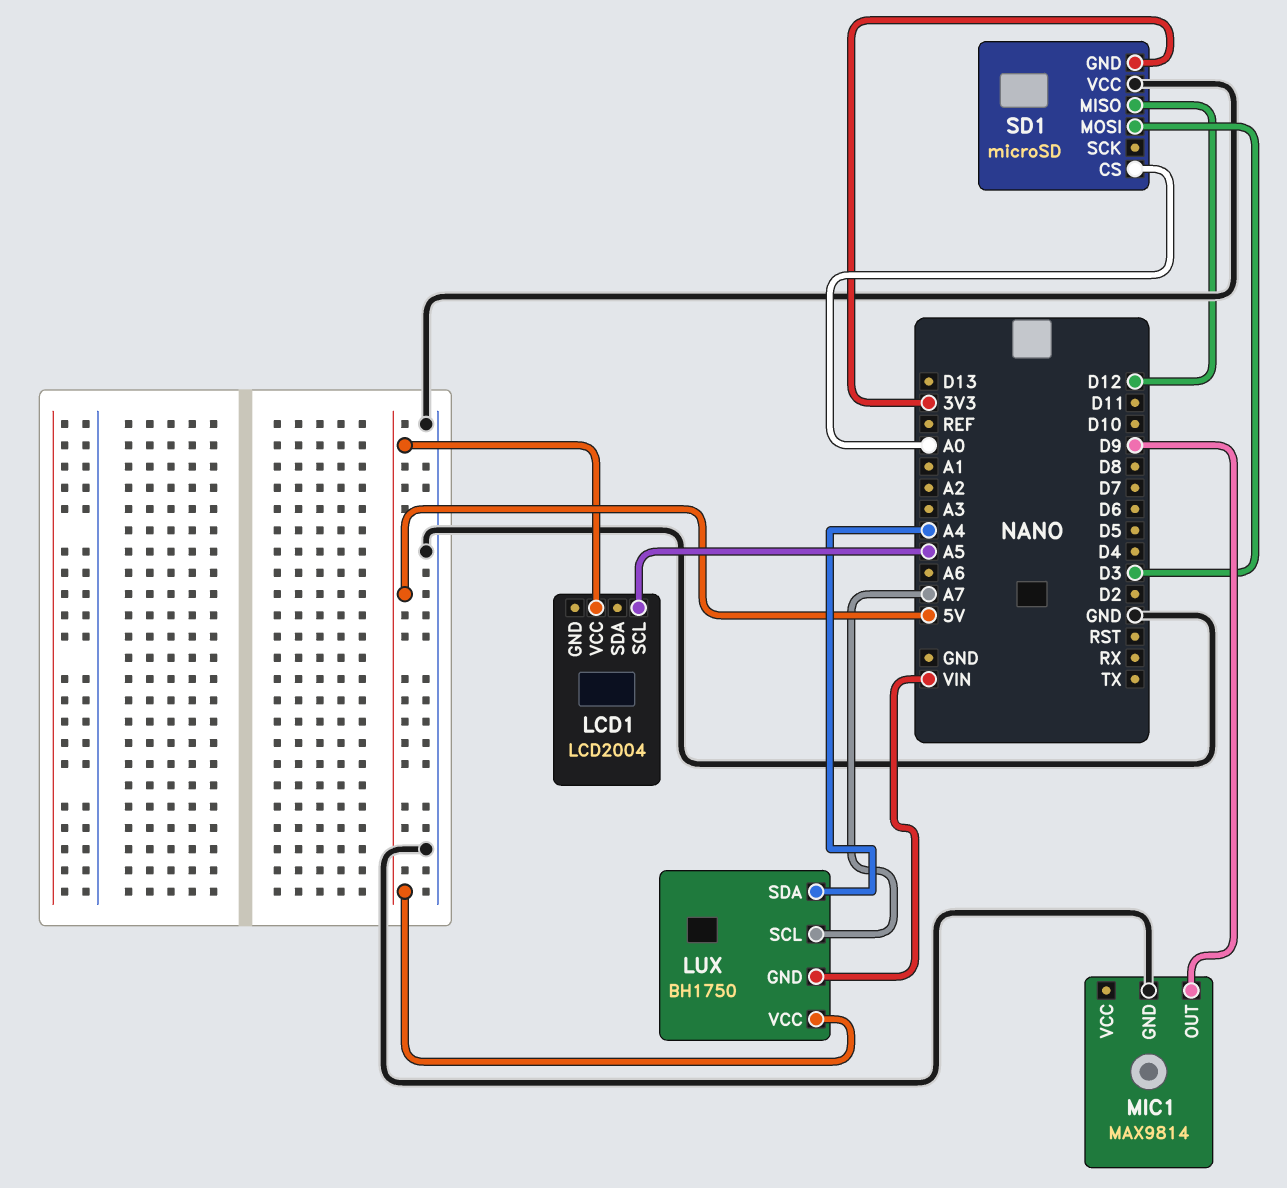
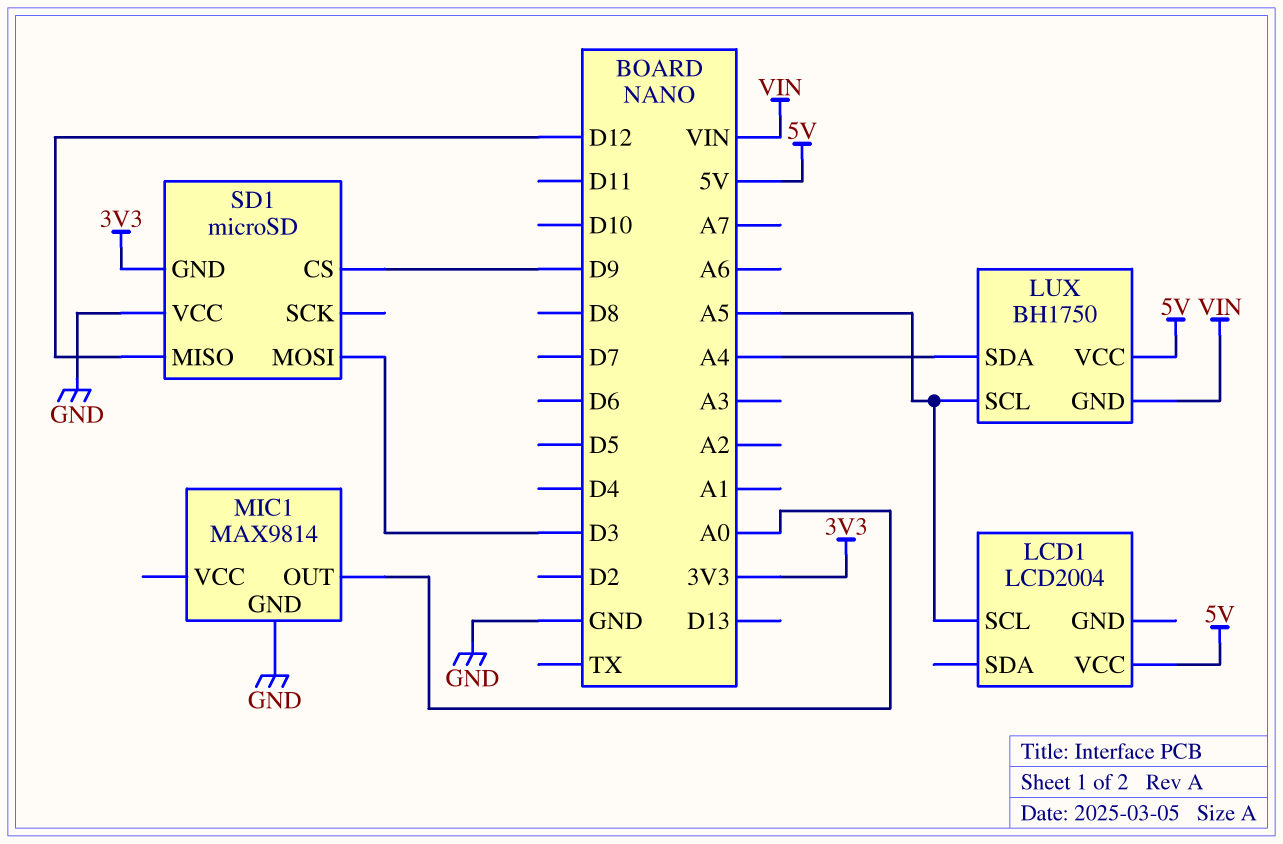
LUX pin SCL: A7 -> A5
MIC1 pin OUT: D9 -> A0
SD1 pin CS: A0 -> D9

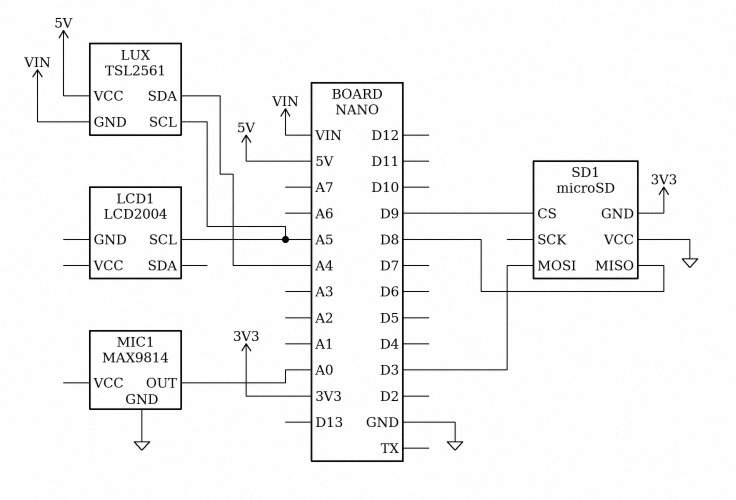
LCD1 pin VCC: 5V -> none
LUX: BH1750 -> TSL2561
SD1 pin MISO: D12 -> D8

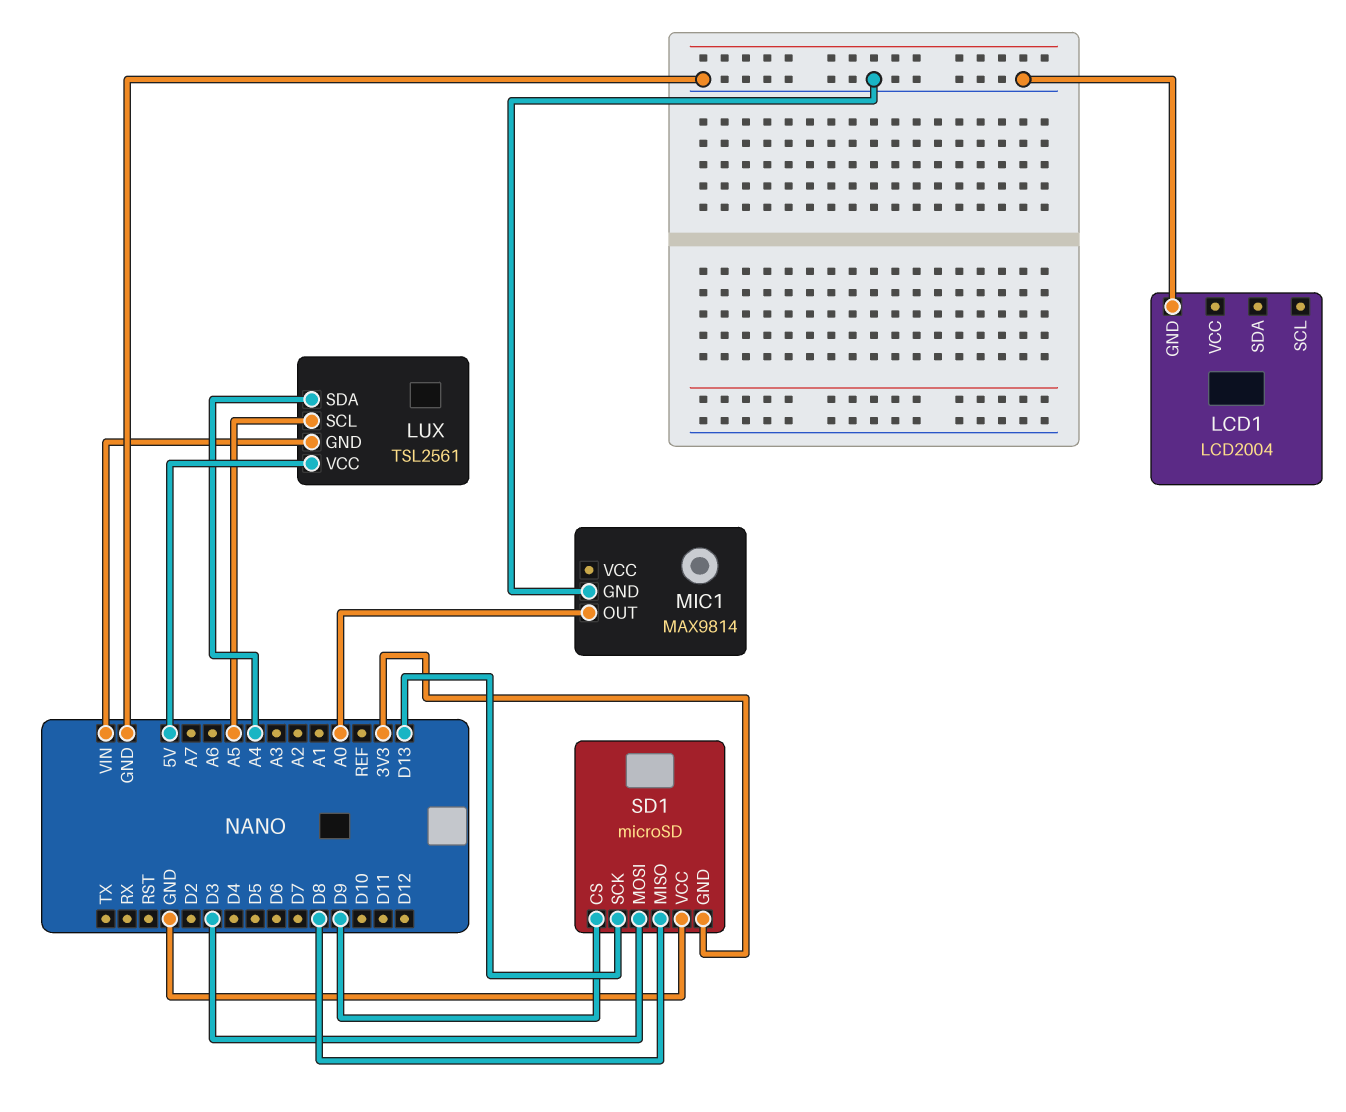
LCD1 pin GND: none -> GND
LCD1 pin SCL: A5 -> none
SD1 pin SCK: none -> D13

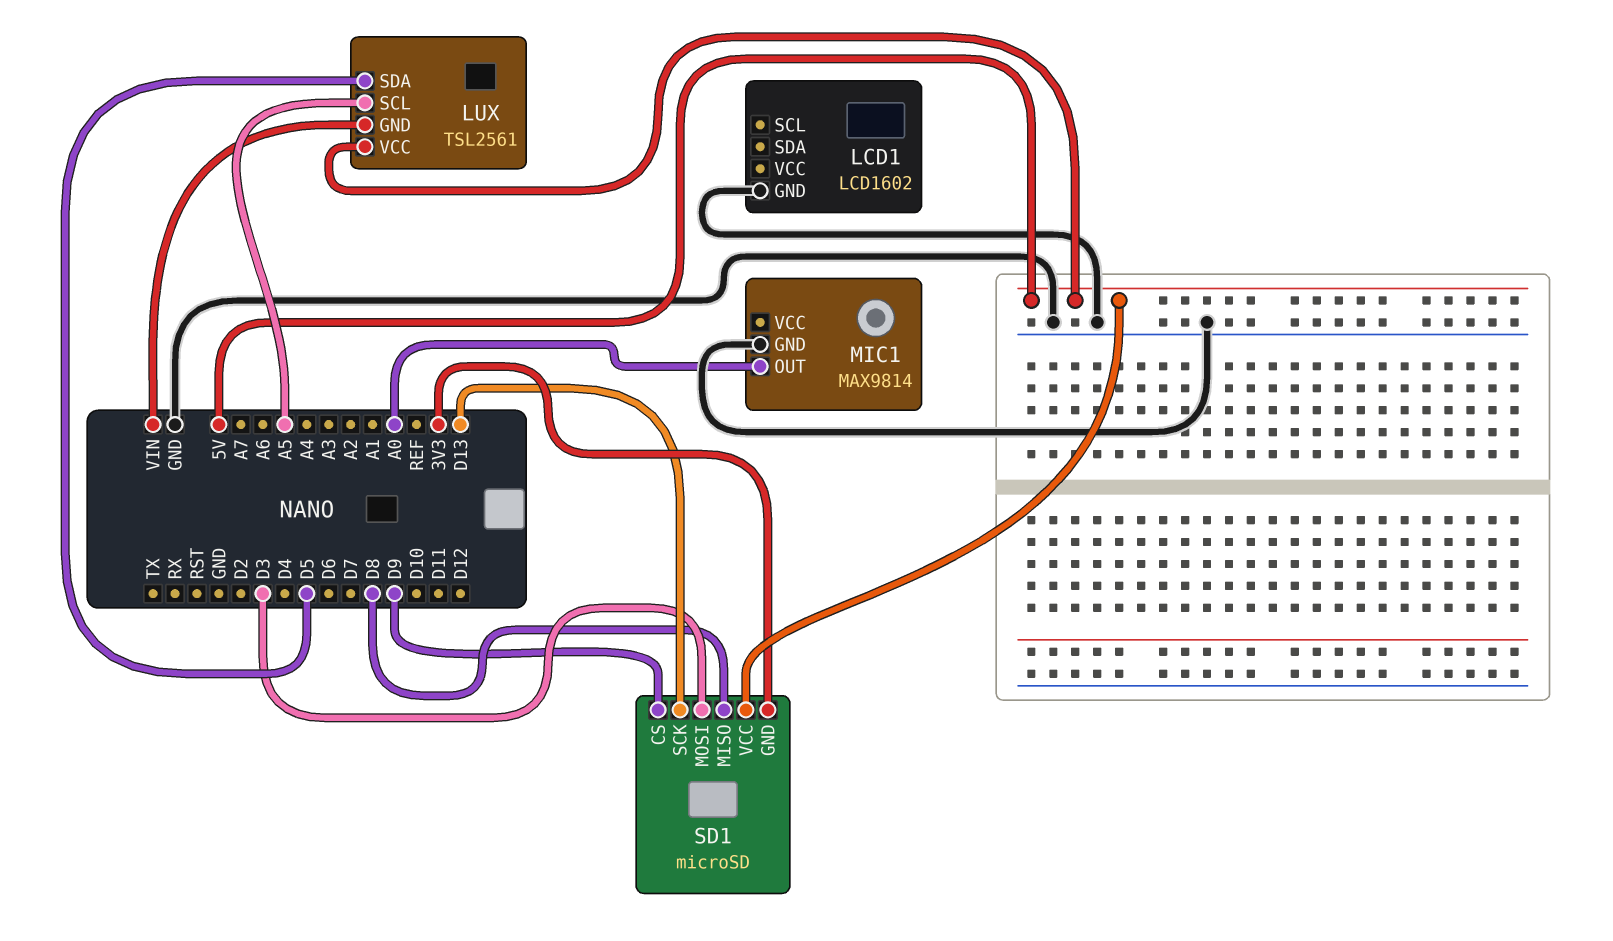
LCD1: LCD2004 -> LCD1602
LUX pin SDA: A4 -> D5
SD1 pin VCC: GND -> 5V

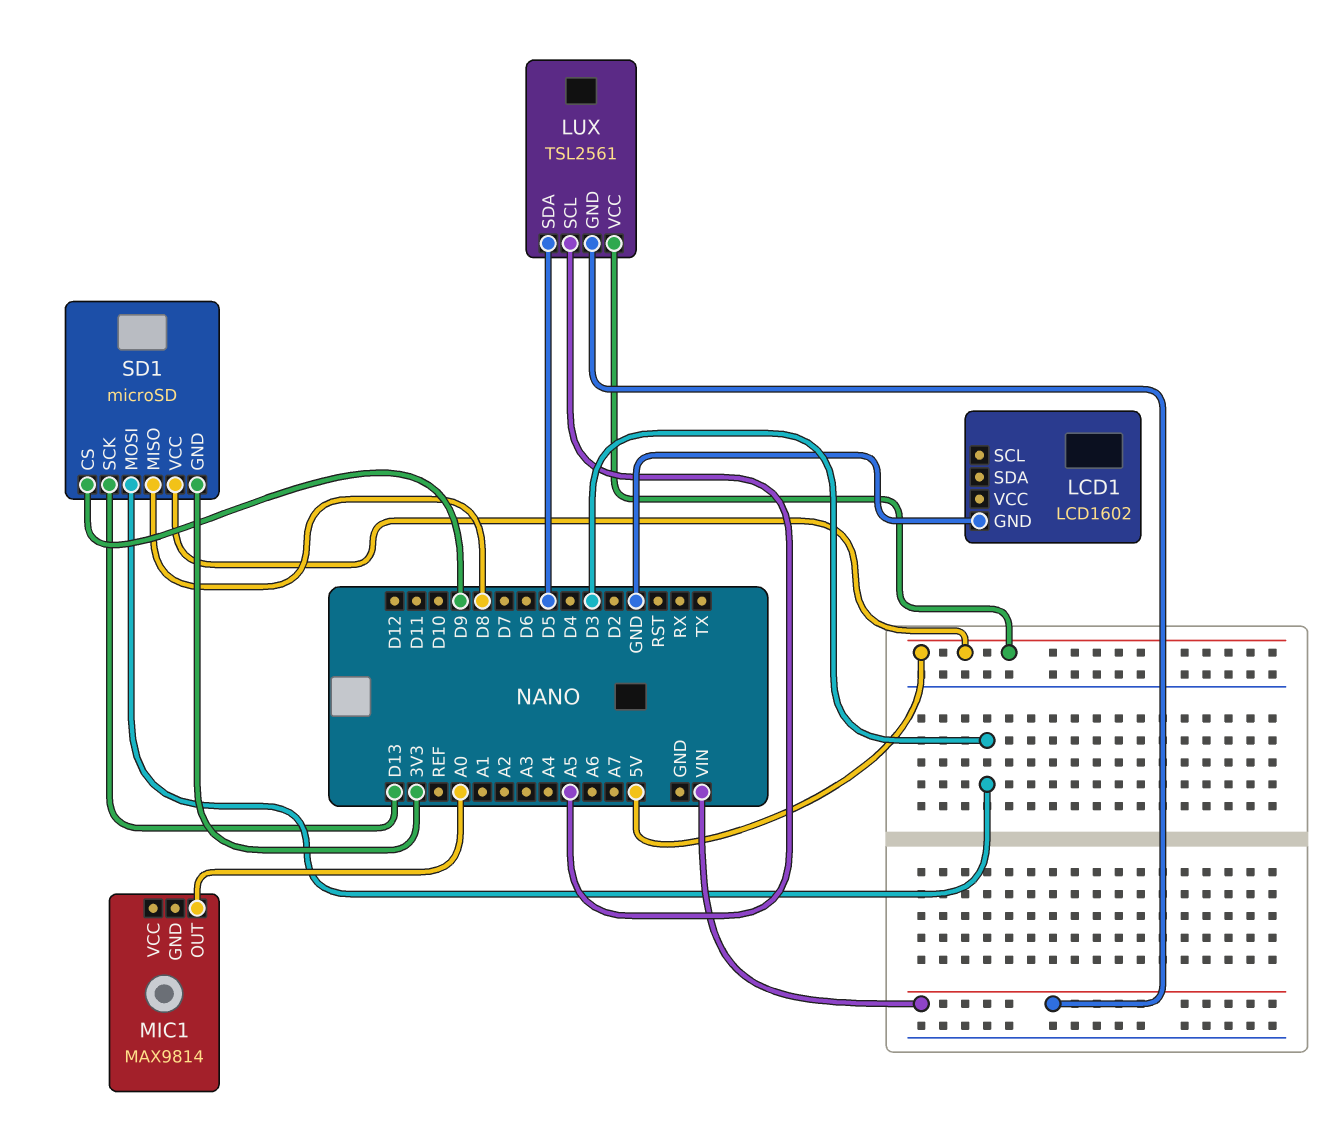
MIC1 pin GND: GND -> none

